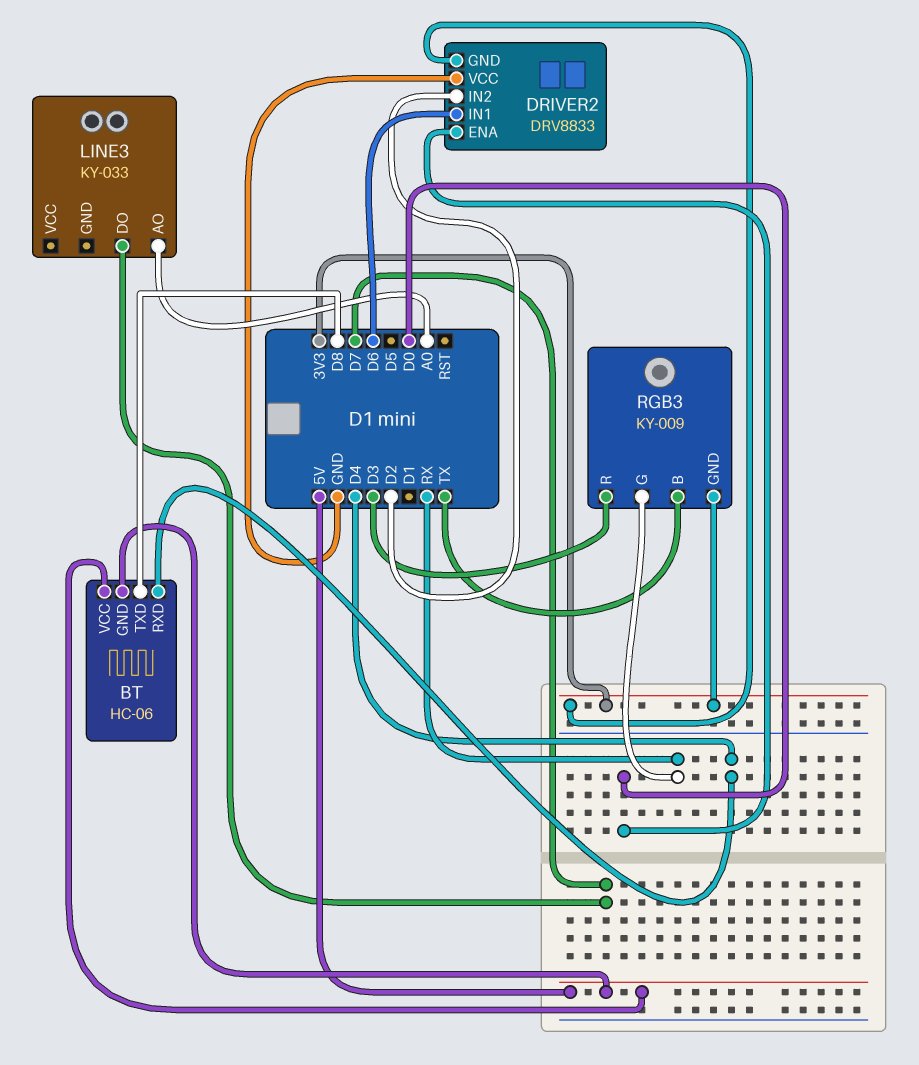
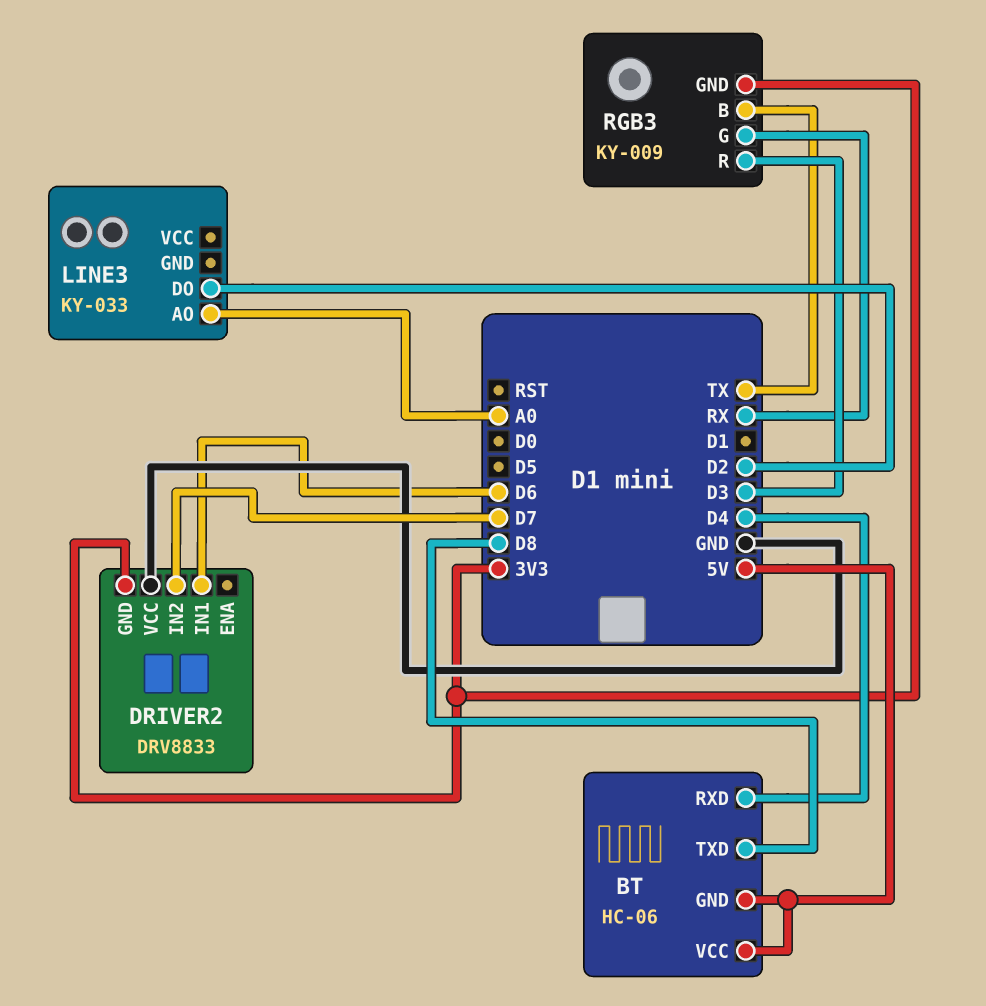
DRIVER2 pin ENA: D0 -> none
DRIVER2 pin IN2: D2 -> D7
LINE3 pin DO: D7 -> D2

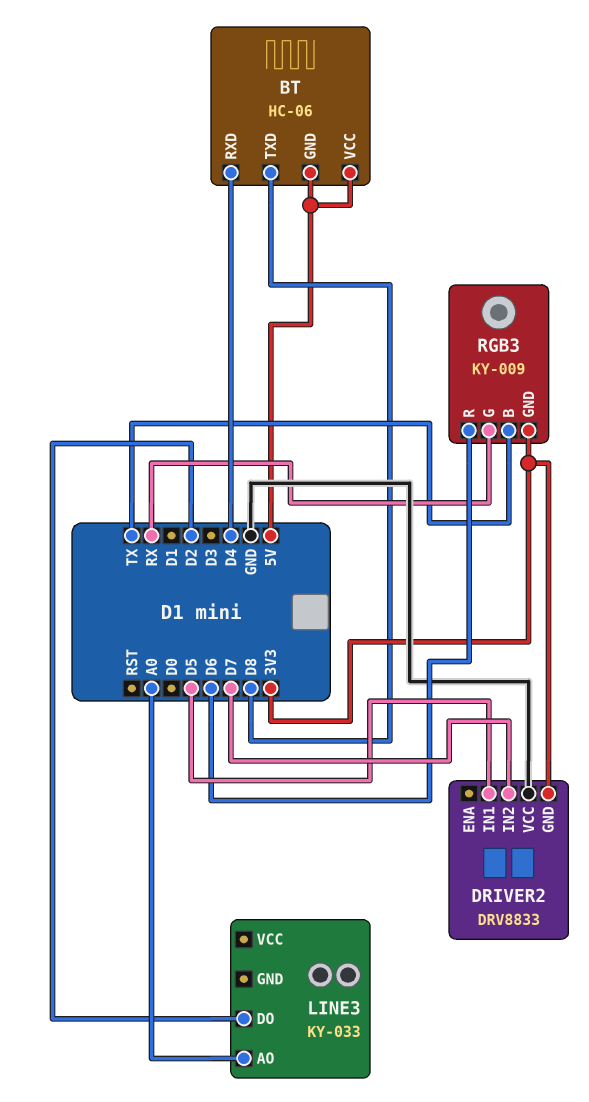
DRIVER2 pin IN1: D6 -> D5
RGB3 pin R: D3 -> D6

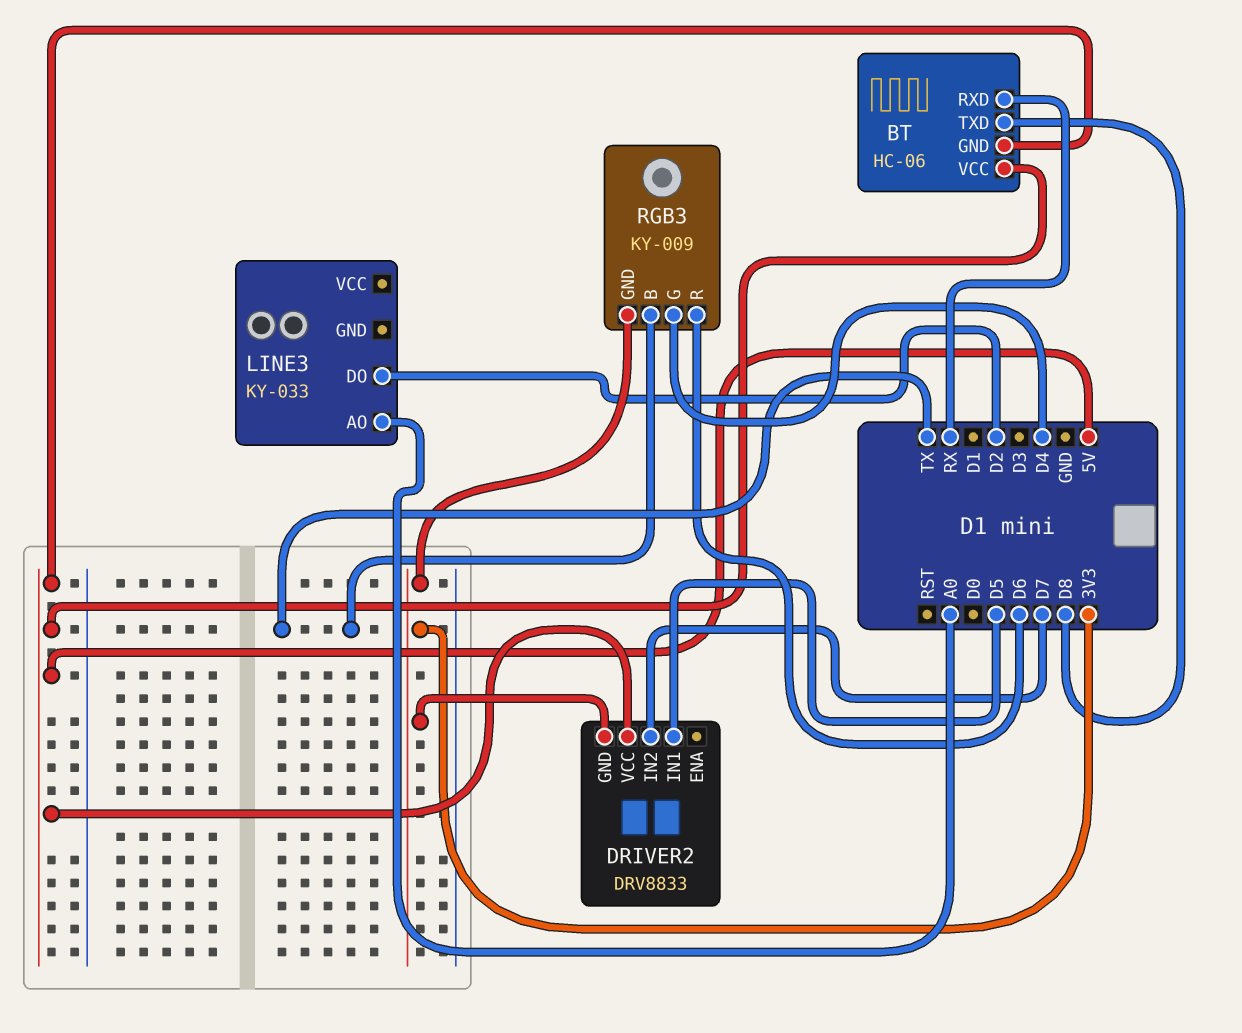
BT pin RXD: D4 -> RX
DRIVER2 pin VCC: GND -> 5V
RGB3 pin G: RX -> D4

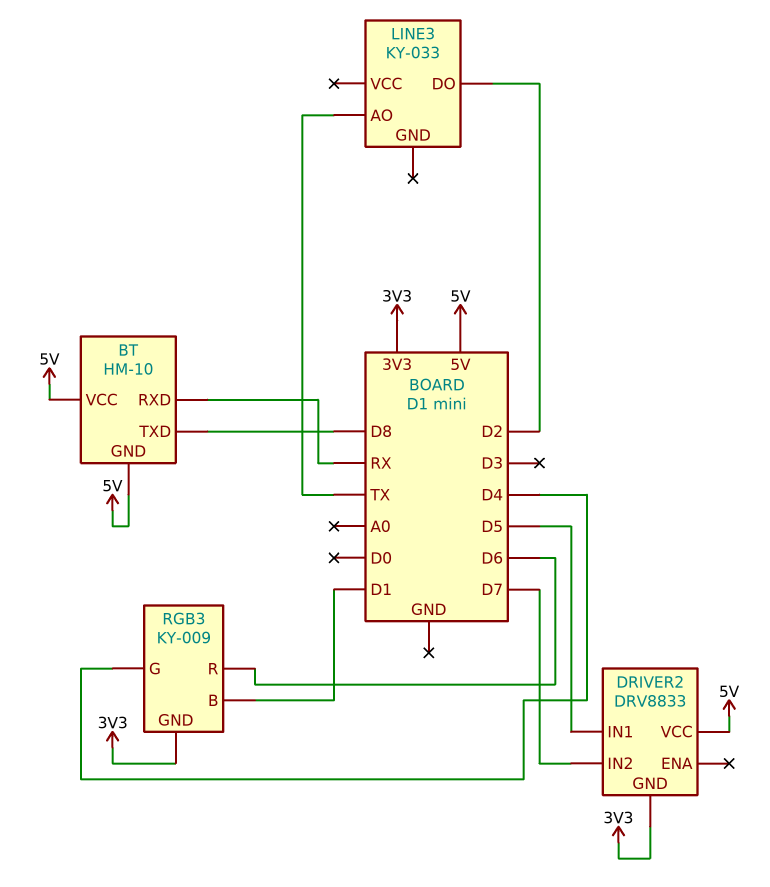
BT: HC-06 -> HM-10
LINE3 pin AO: A0 -> TX
RGB3 pin B: TX -> D1

